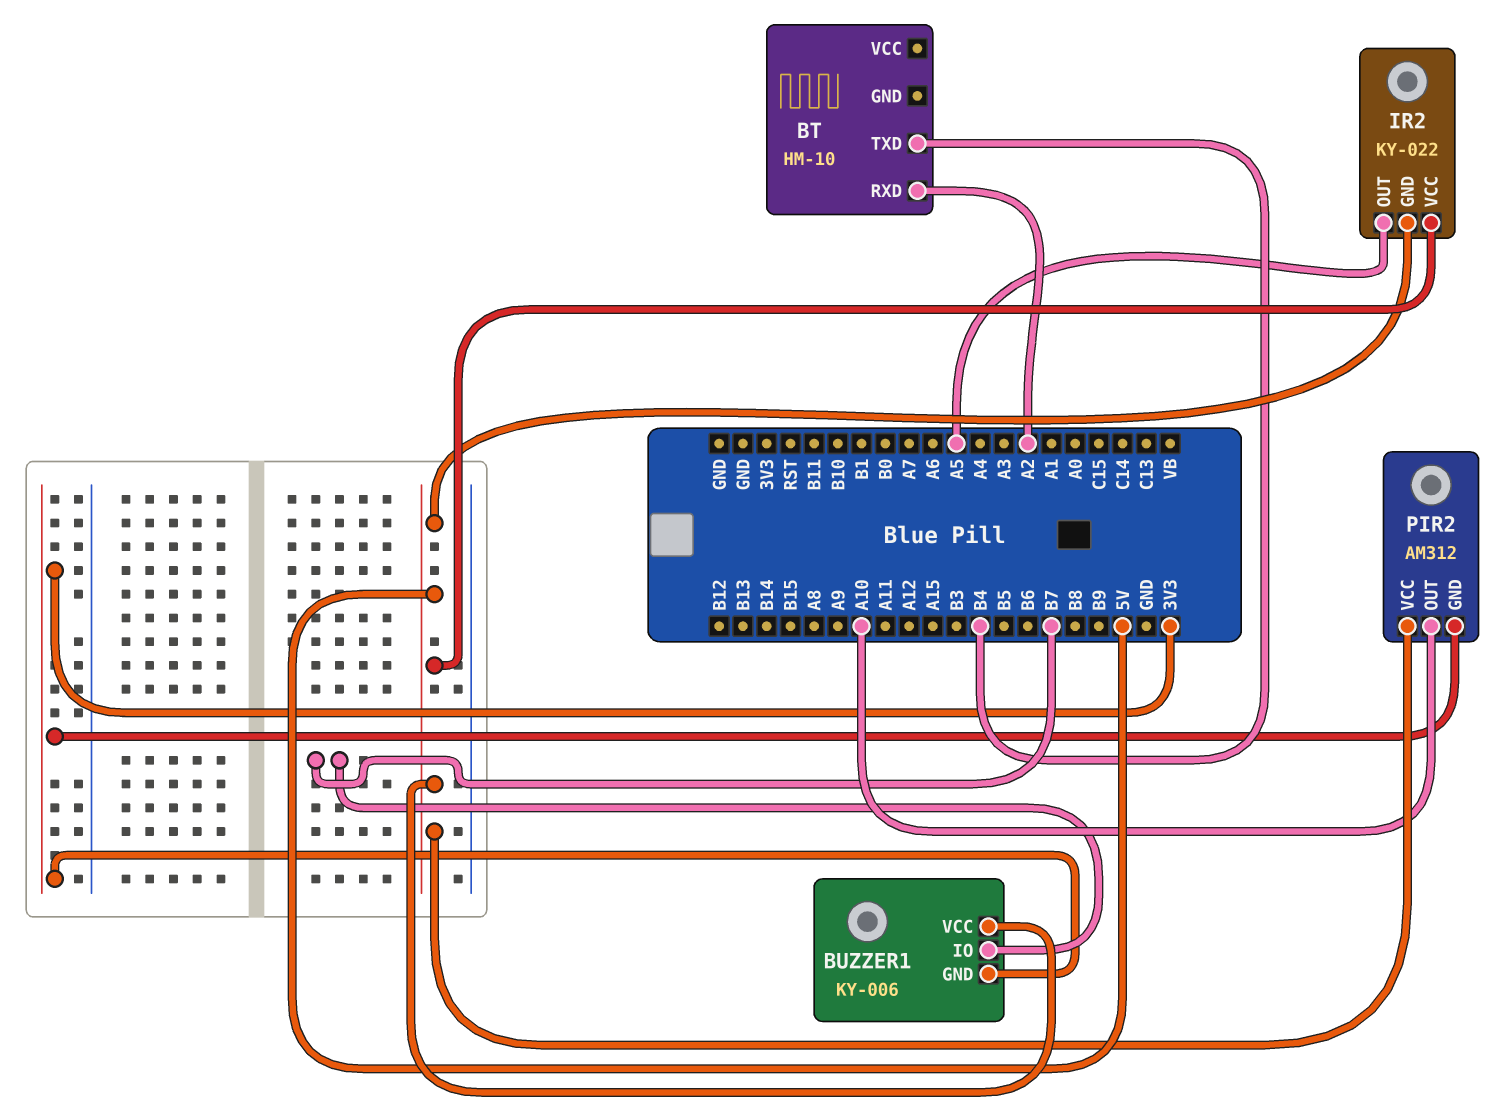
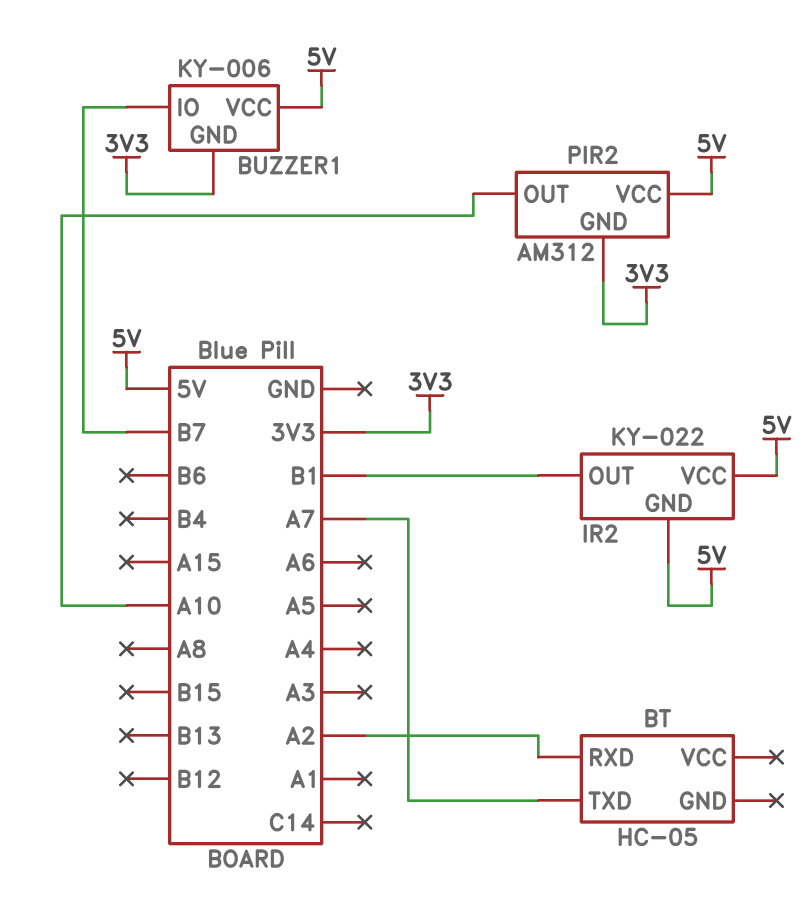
BT: HM-10 -> HC-05
BT pin TXD: B4 -> A7
IR2 pin OUT: A5 -> B1

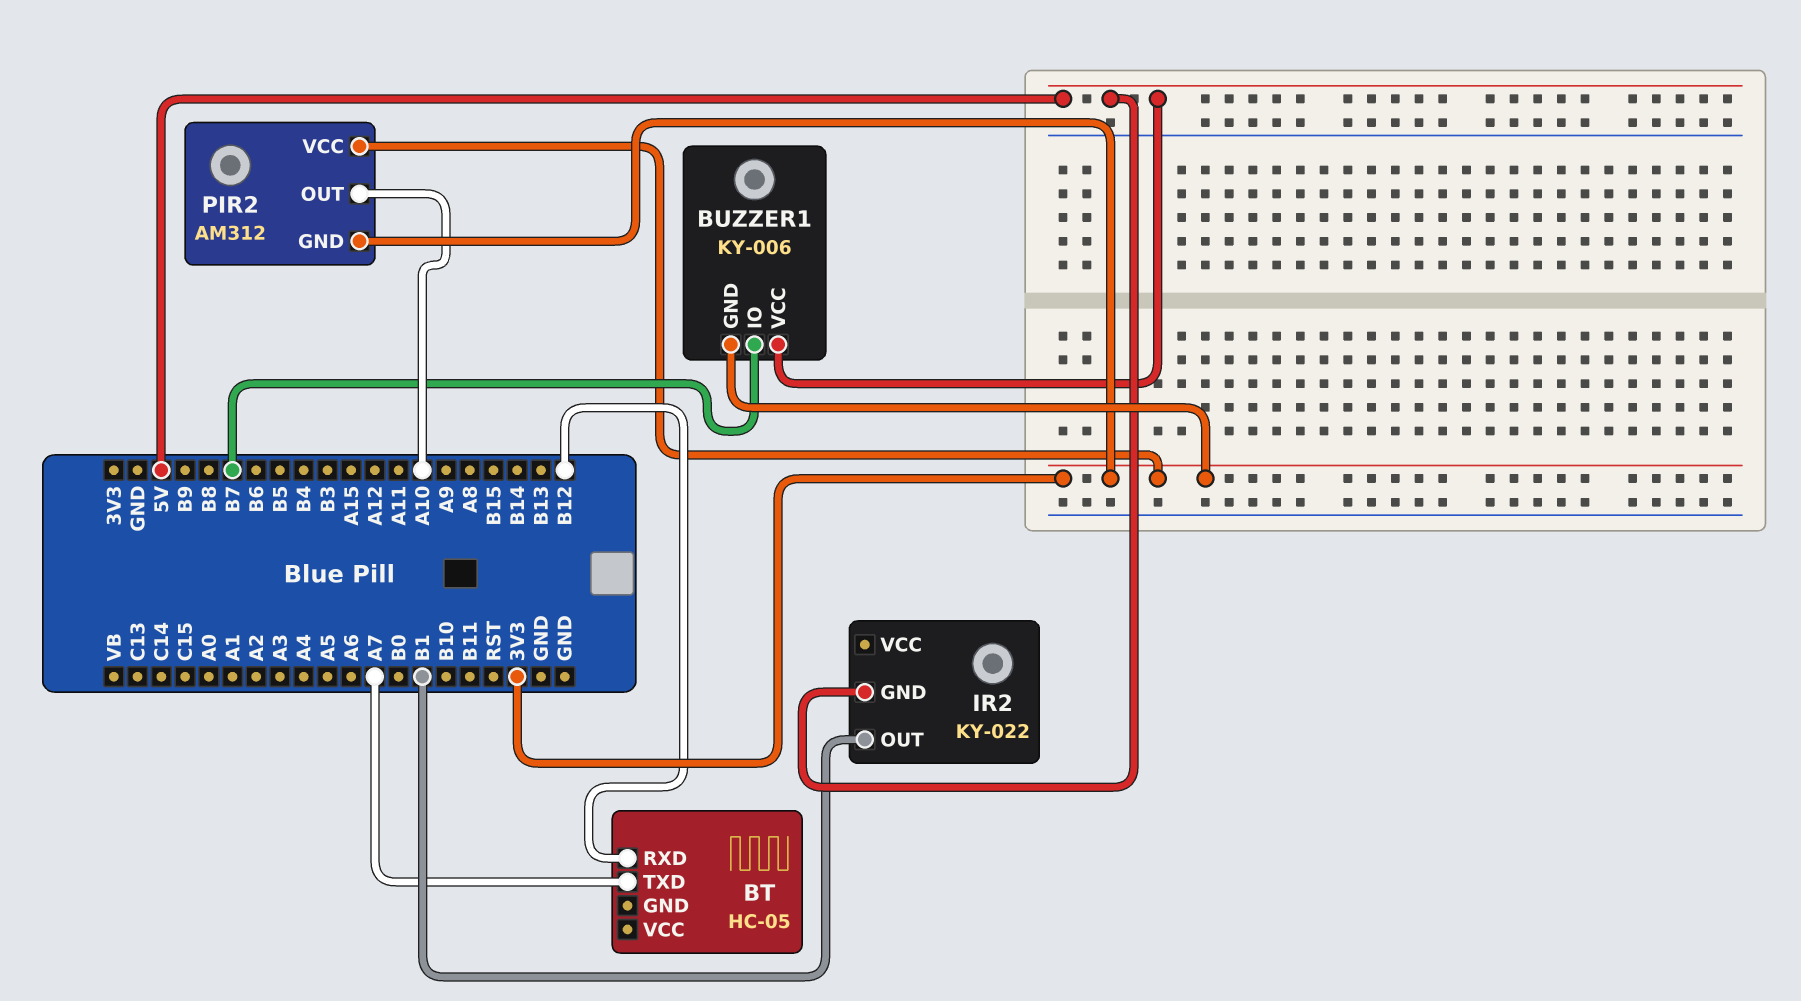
BT pin RXD: A2 -> B12
IR2 pin VCC: 5V -> none
PIR2 pin VCC: 5V -> 3V3

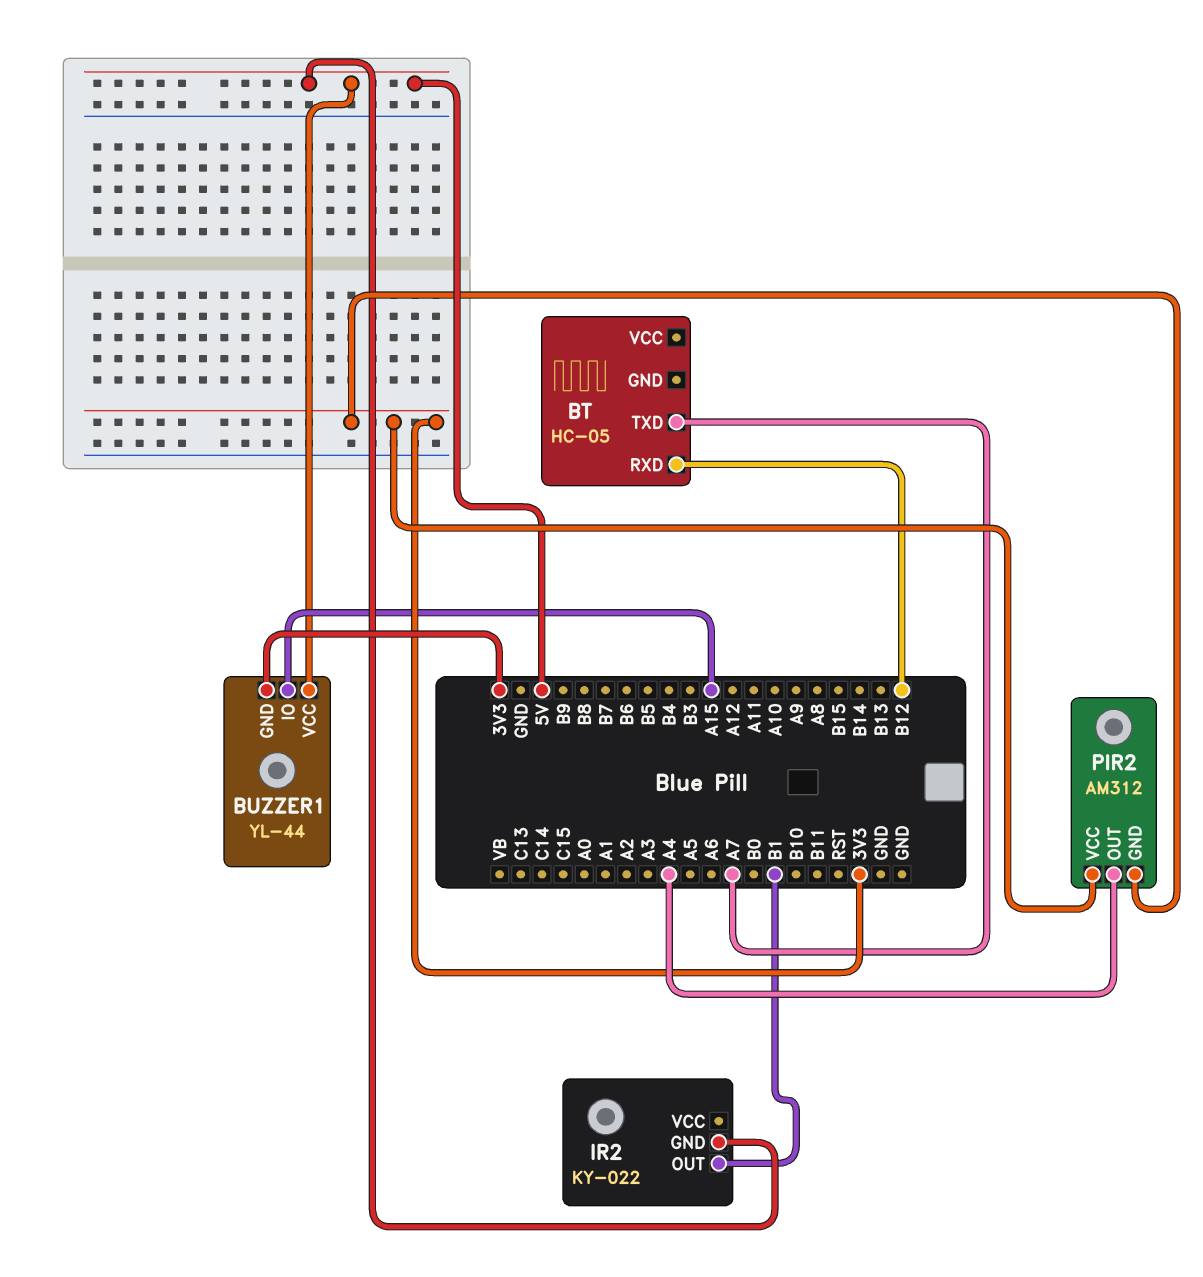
BUZZER1: KY-006 -> YL-44
BUZZER1 pin IO: B7 -> A15
PIR2 pin OUT: A10 -> A4

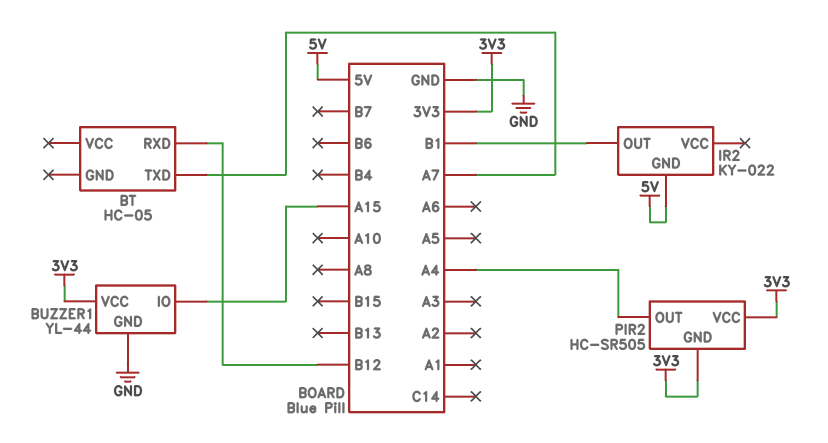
BUZZER1 pin GND: 3V3 -> GND
BUZZER1 pin VCC: 5V -> 3V3
PIR2: AM312 -> HC-SR505

